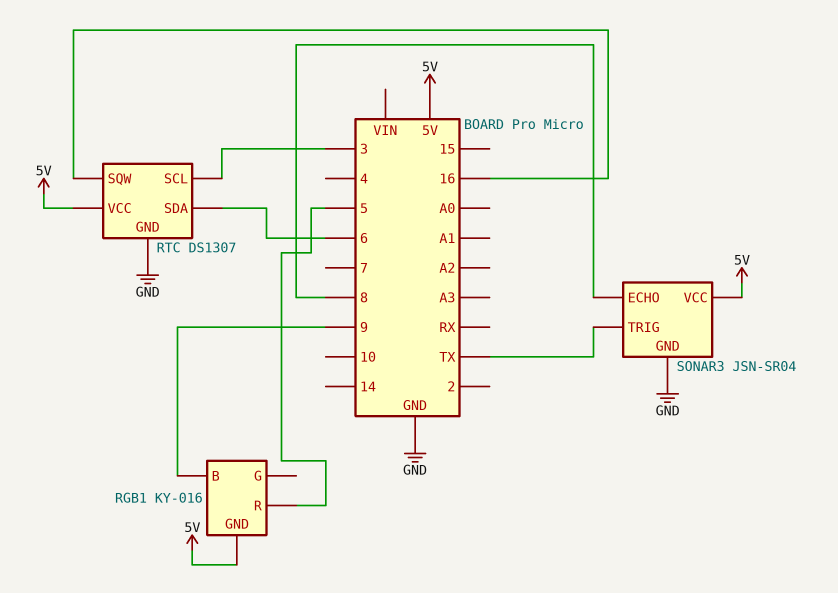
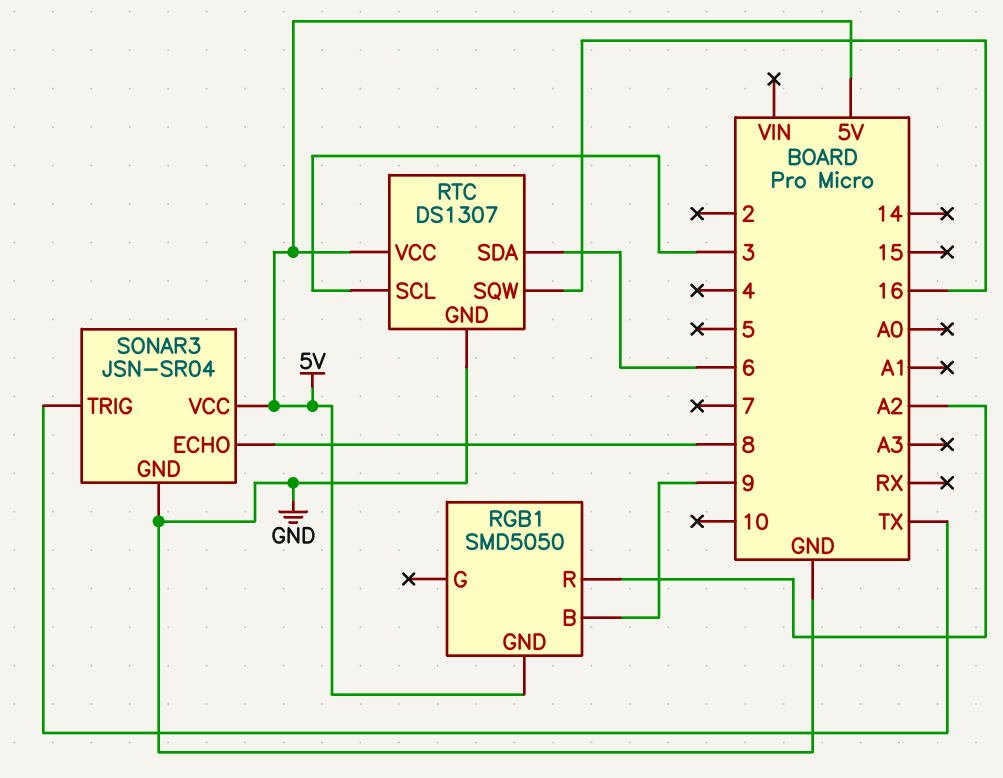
RGB1: KY-016 -> SMD5050
RGB1 pin R: 5 -> A2

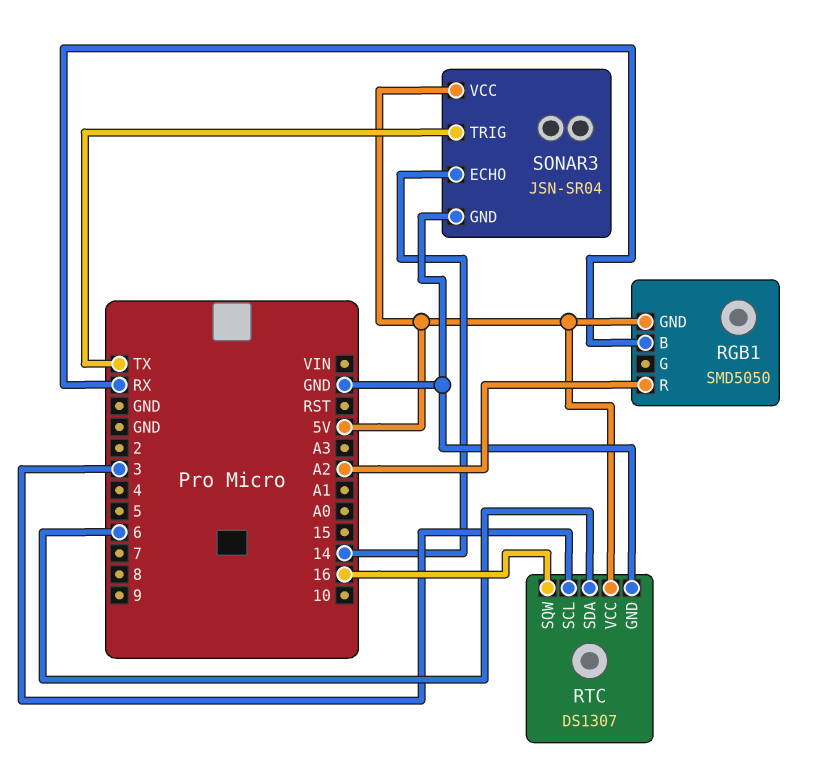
RGB1 pin B: 9 -> RX
SONAR3 pin ECHO: 8 -> 14

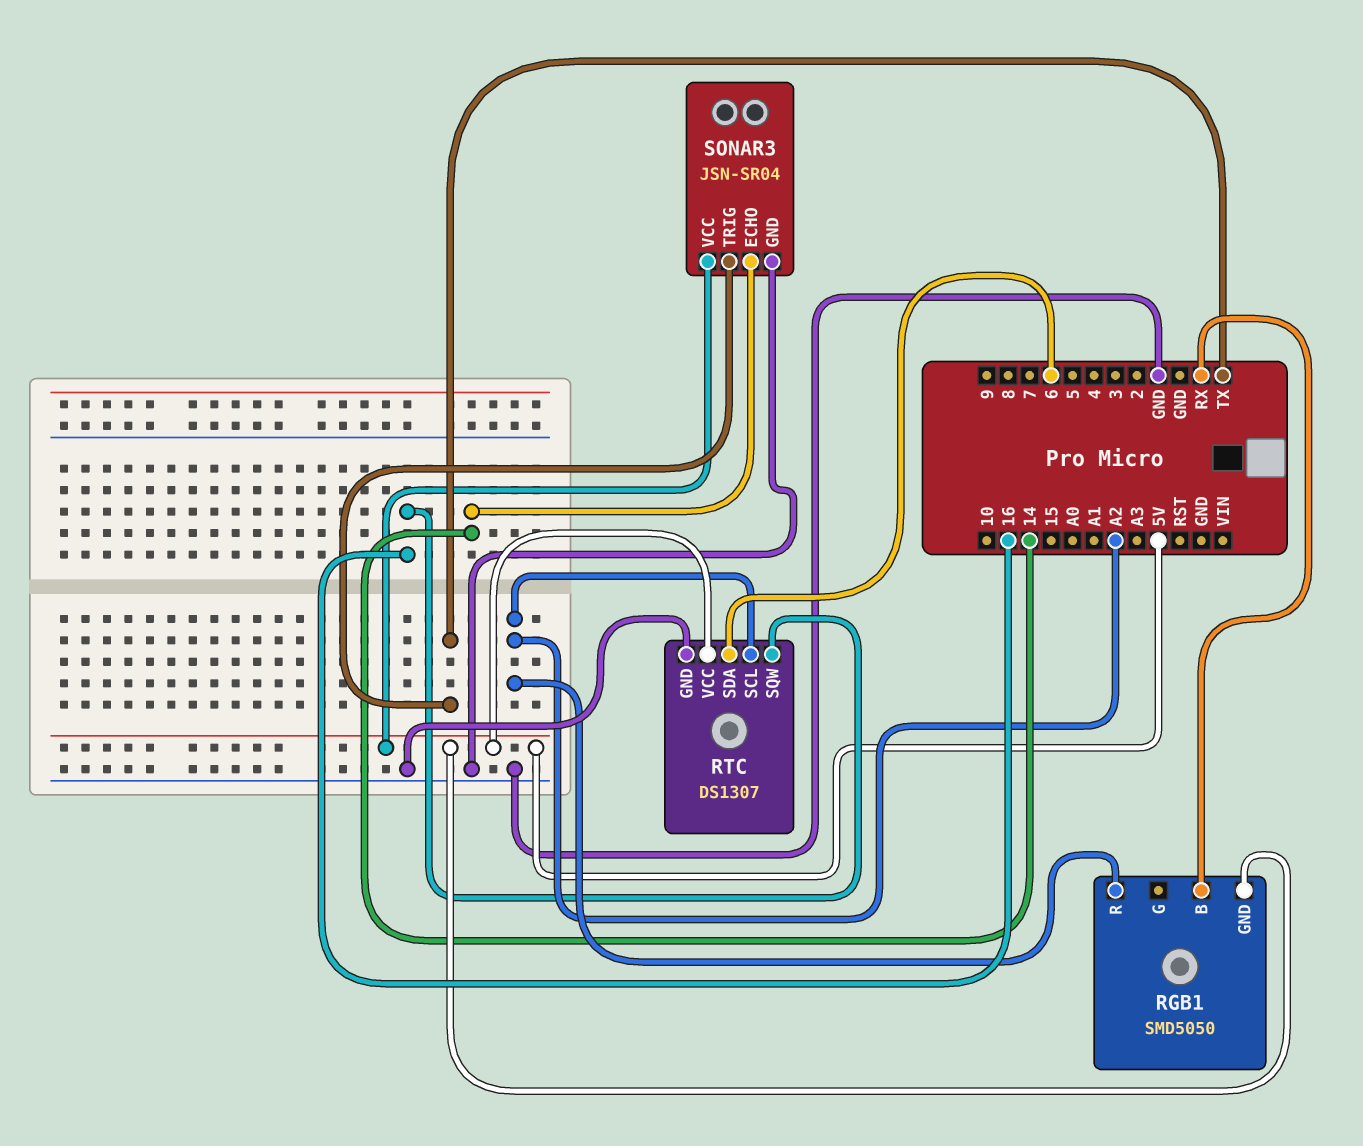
RTC pin SCL: 3 -> A2

